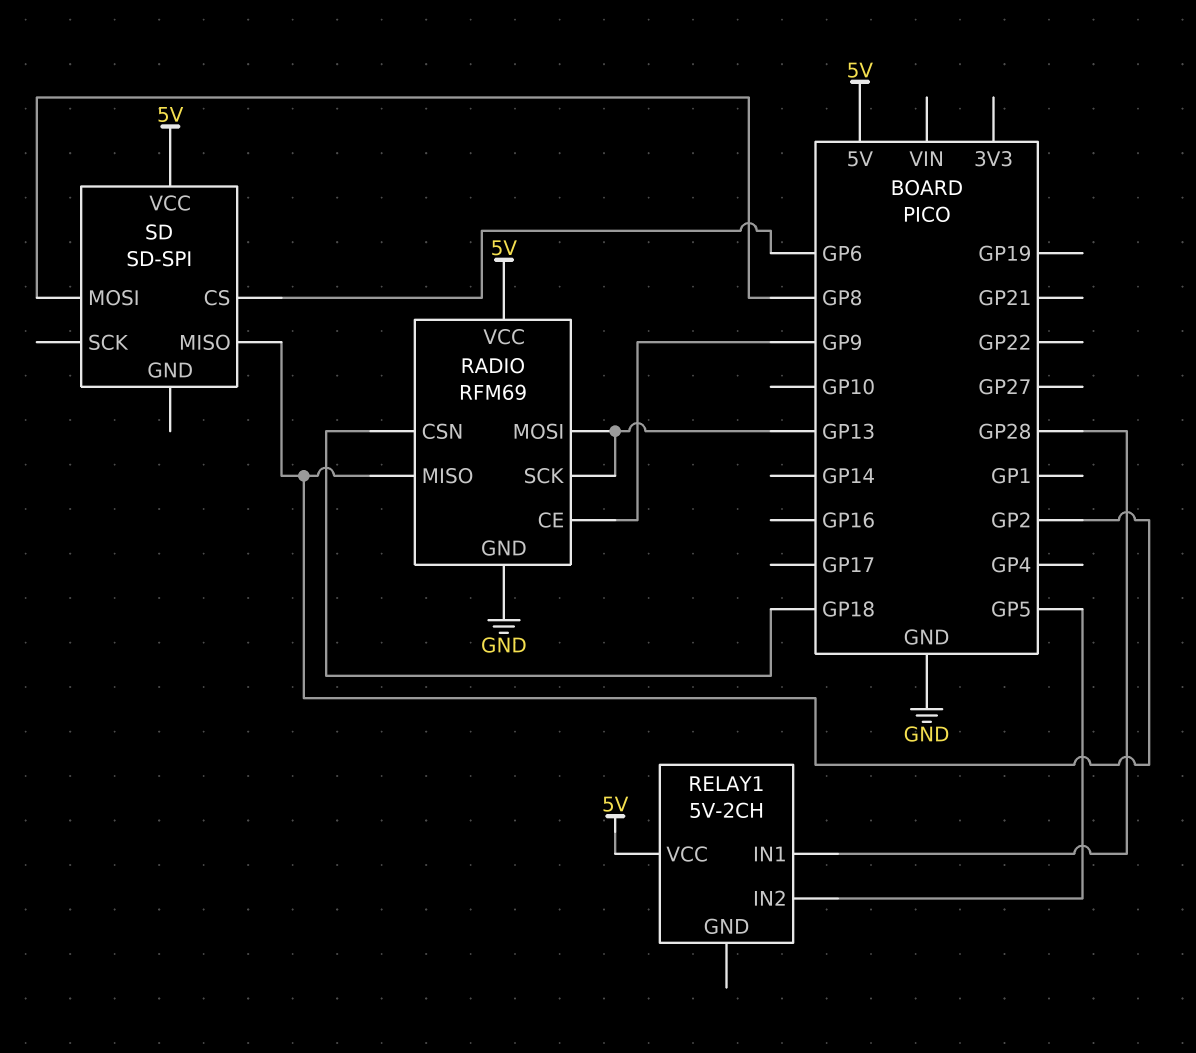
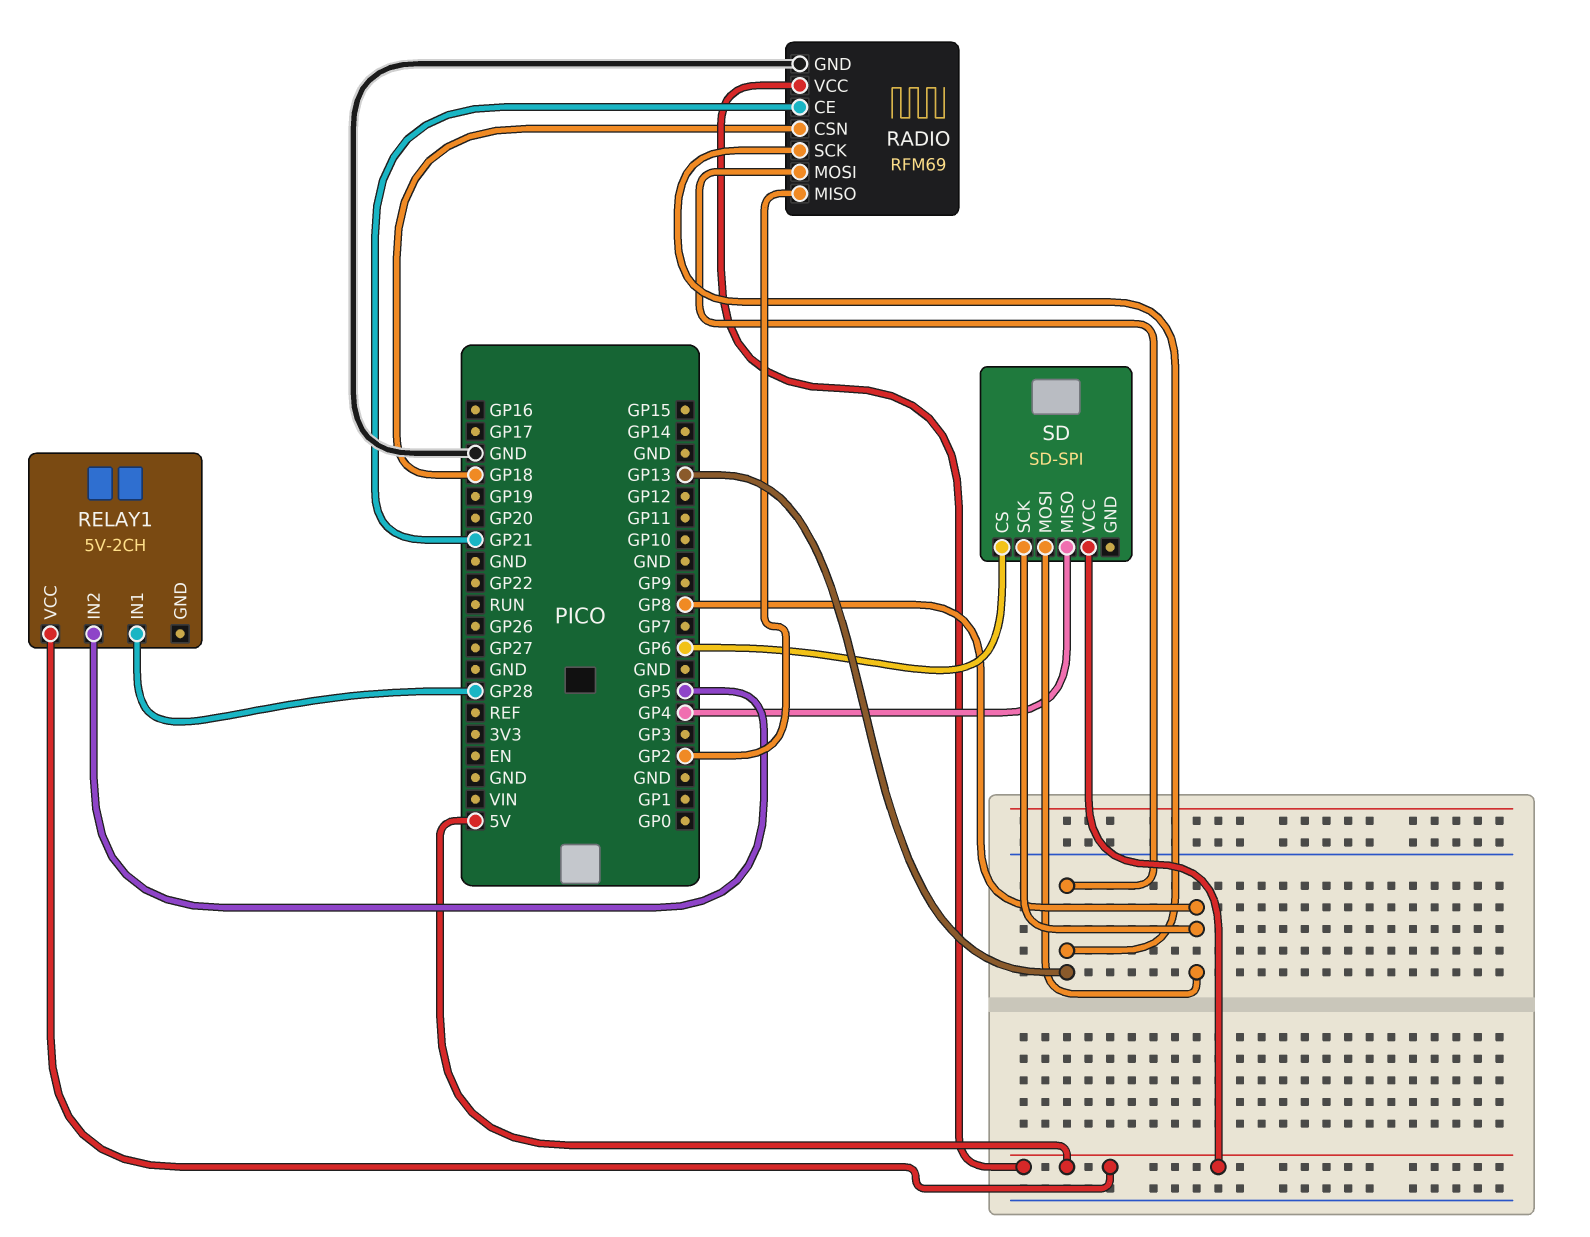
RADIO pin CE: GP9 -> GP21
SD pin MISO: GP2 -> GP4
SD pin SCK: none -> GP8

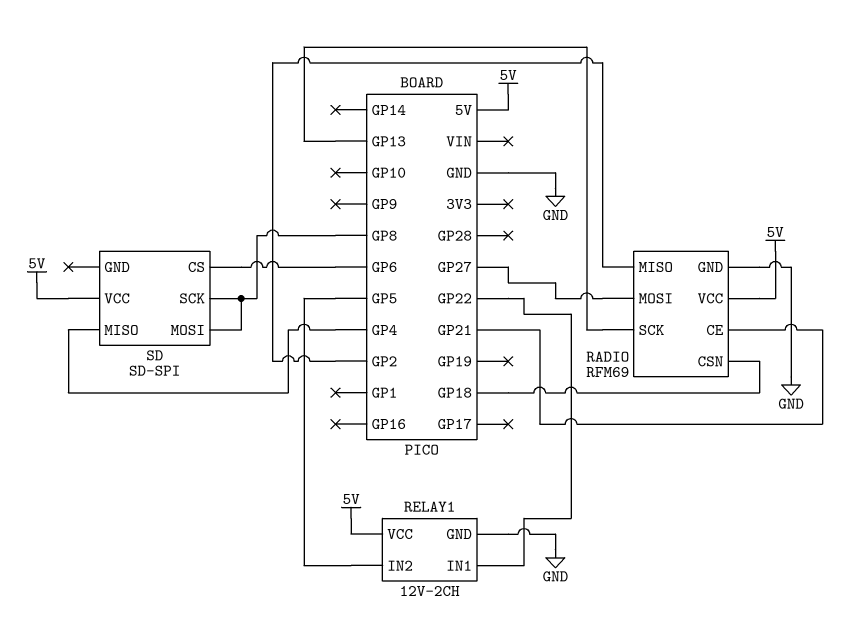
RADIO pin MOSI: GP13 -> GP27
RELAY1: 5V-2CH -> 12V-2CH
RELAY1 pin GND: none -> GND
RELAY1 pin IN1: GP28 -> GP22

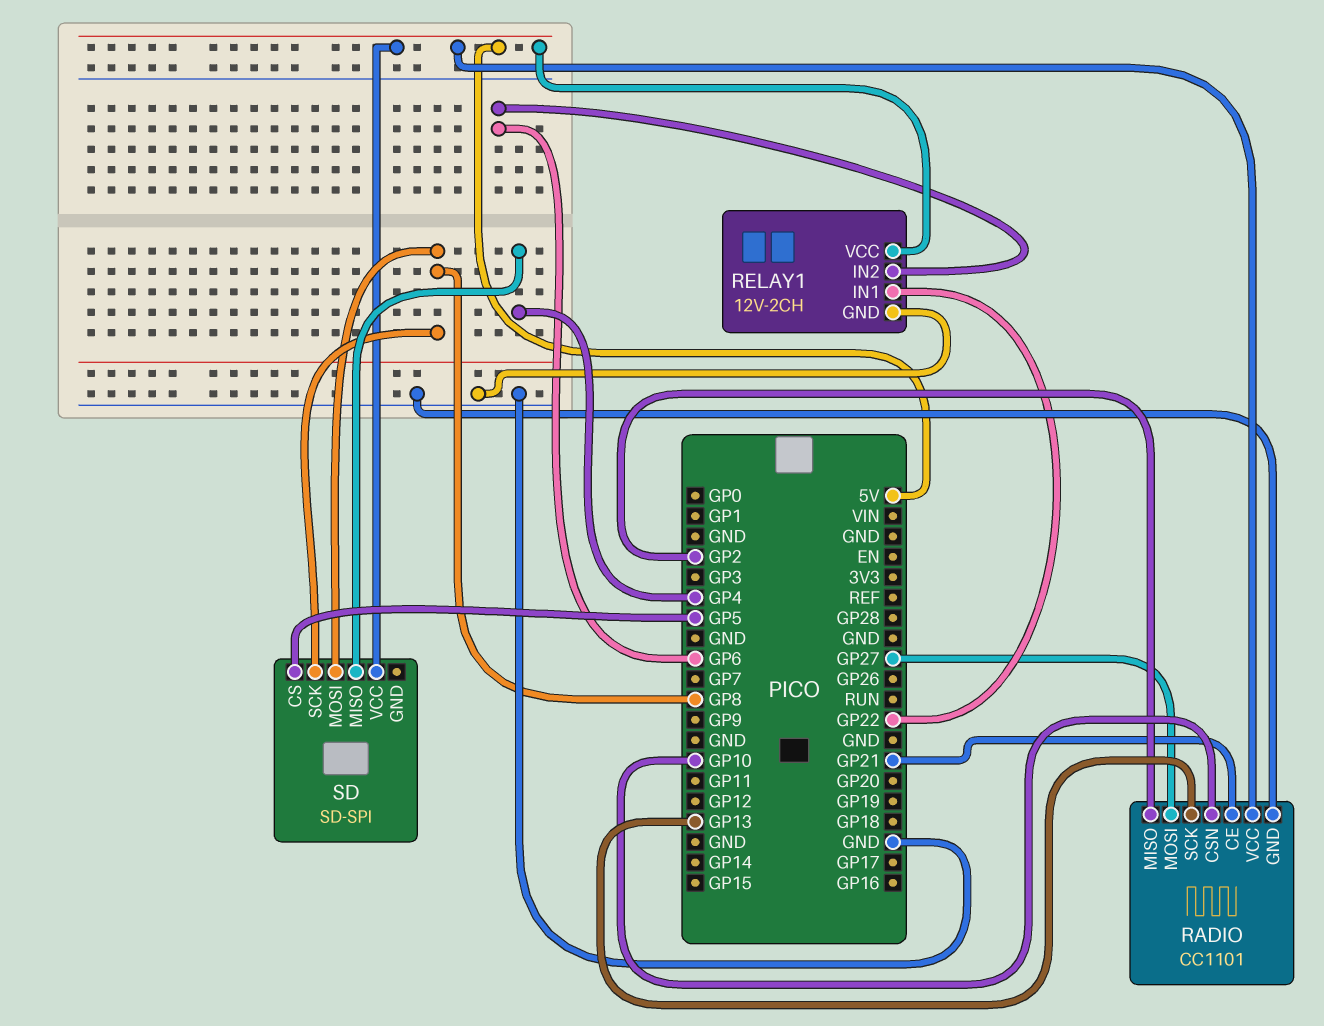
RADIO: RFM69 -> CC1101
RADIO pin CSN: GP18 -> GP10
RELAY1 pin IN2: GP5 -> GP6
SD pin CS: GP6 -> GP5

